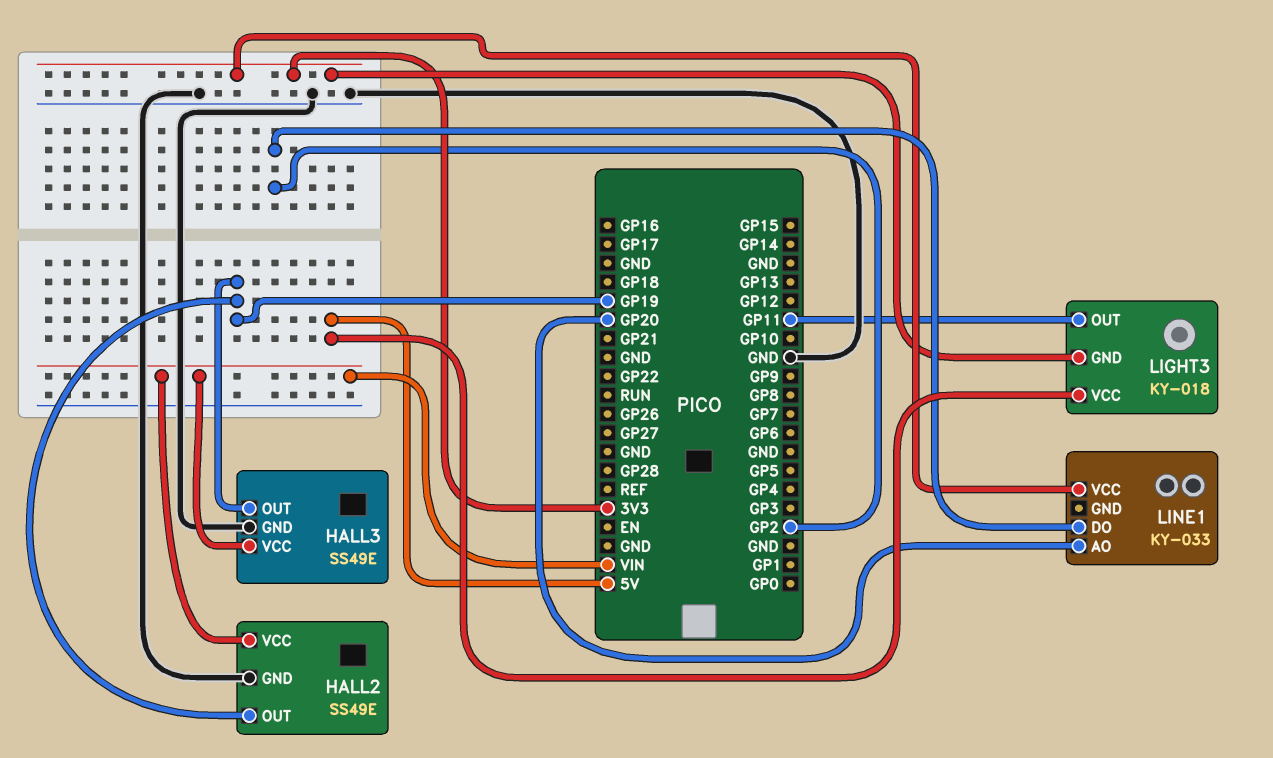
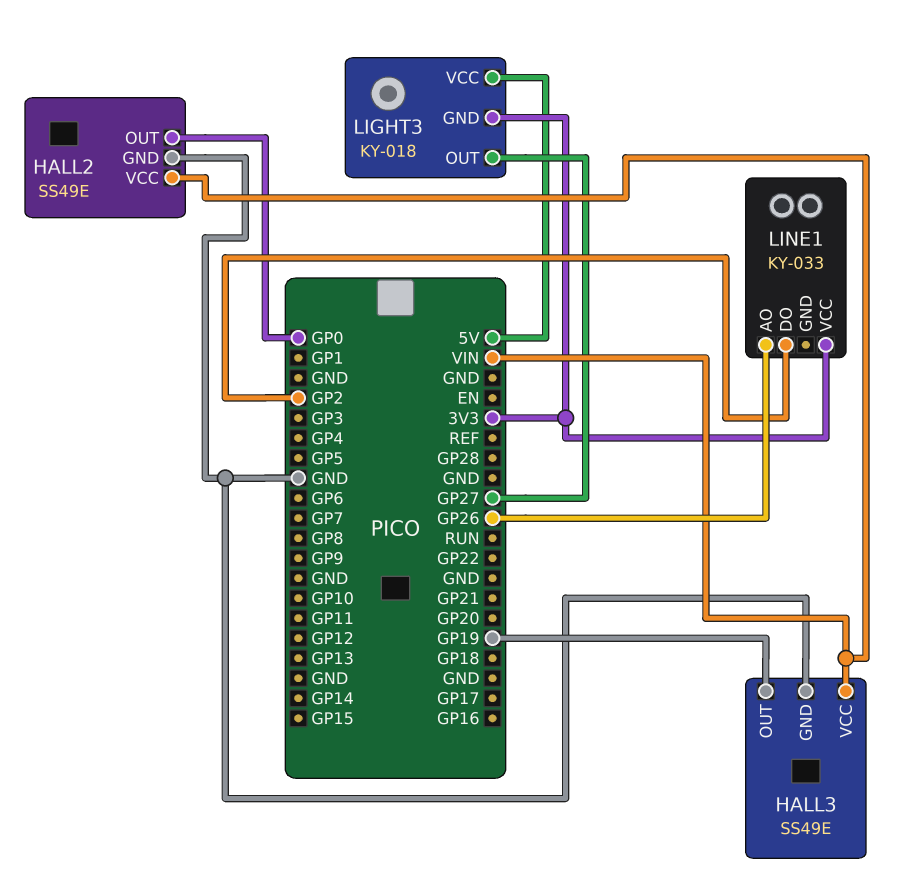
HALL2 pin OUT: GP19 -> GP0
LIGHT3 pin OUT: GP11 -> GP27
LINE1 pin AO: GP20 -> GP26

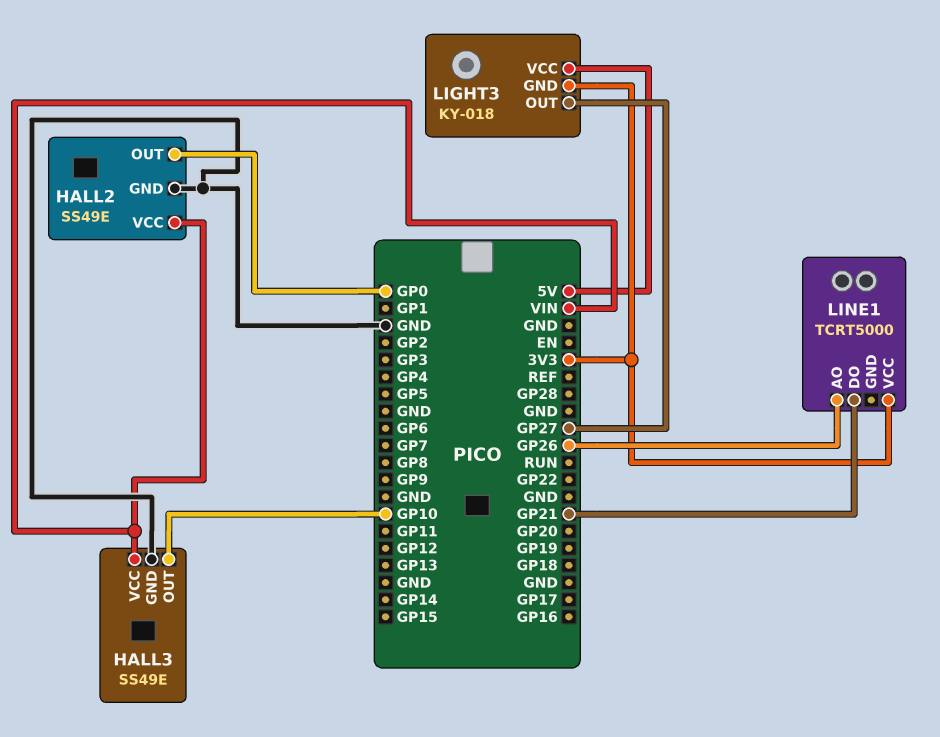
HALL3 pin OUT: GP19 -> GP10
LINE1: KY-033 -> TCRT5000
LINE1 pin DO: GP2 -> GP21

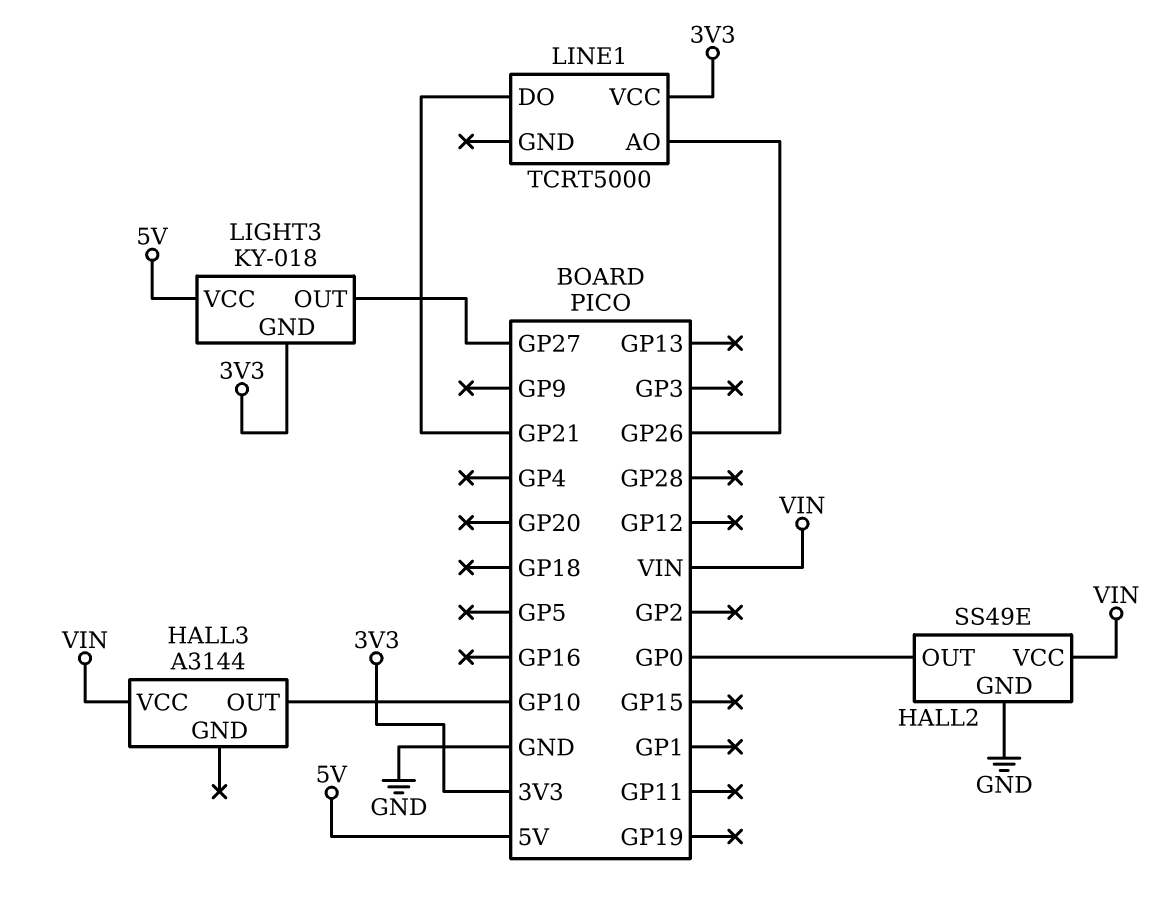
HALL3: SS49E -> A3144
HALL3 pin GND: GND -> none

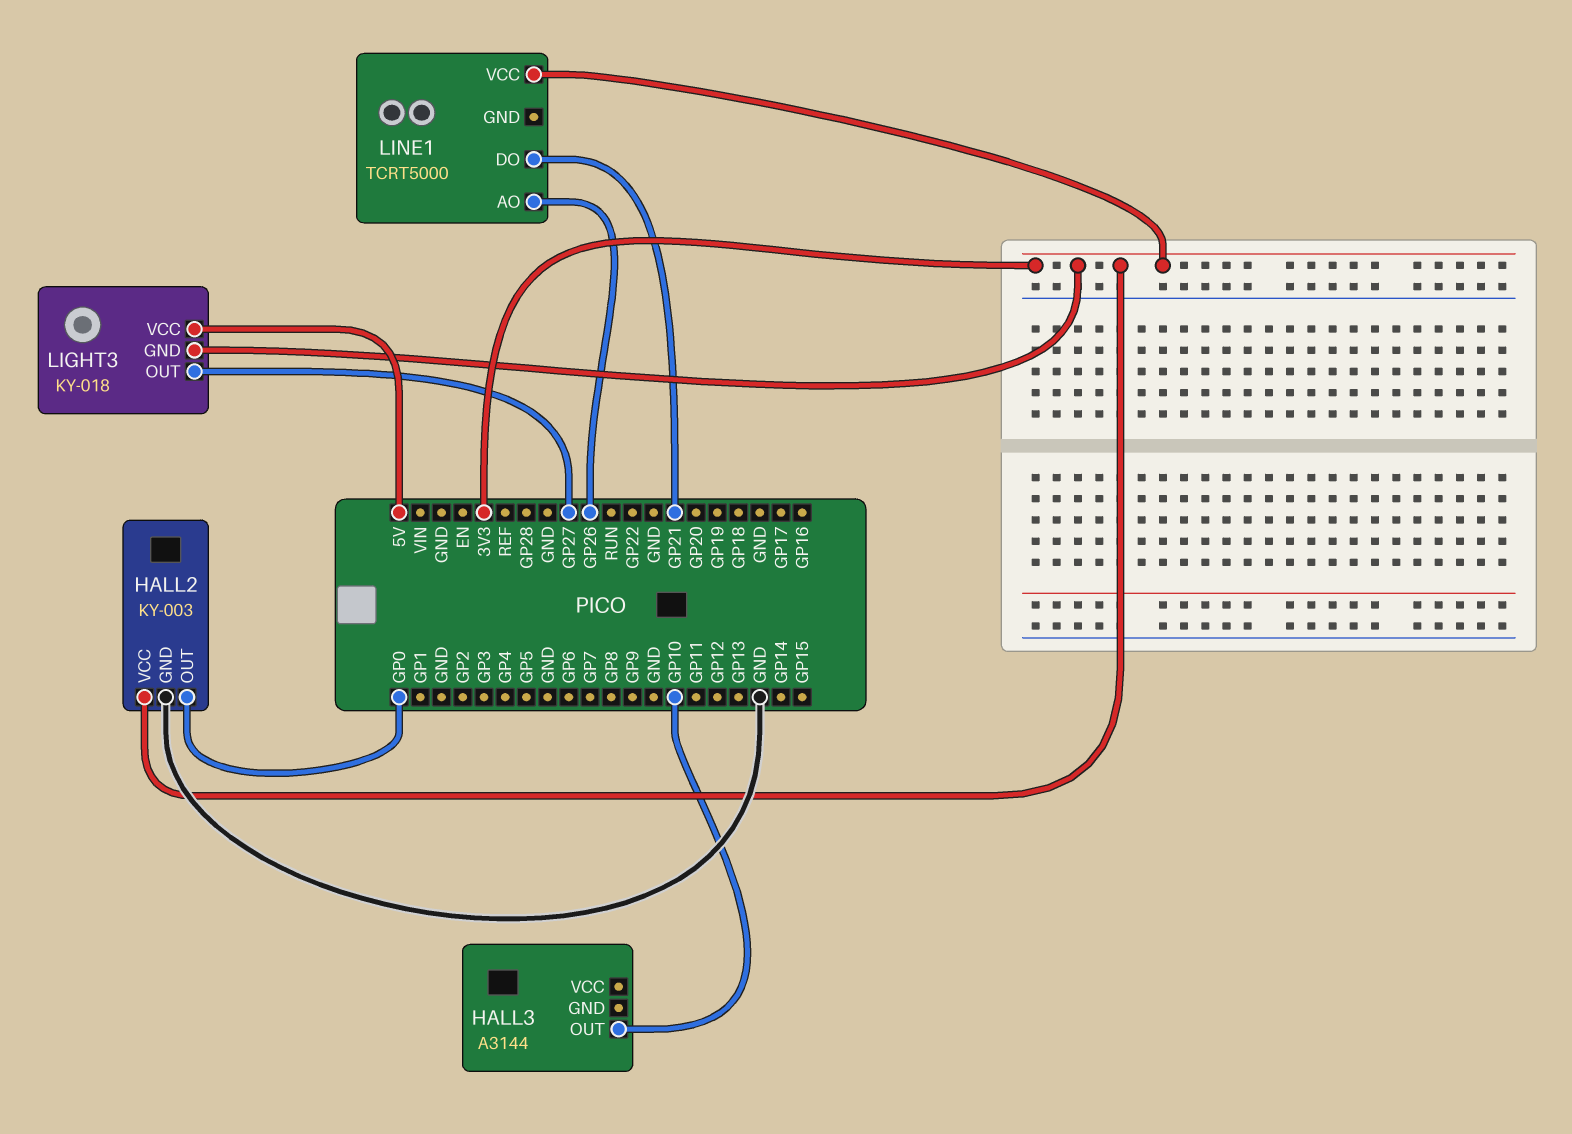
HALL2: SS49E -> KY-003
HALL2 pin VCC: VIN -> 3V3
HALL3 pin VCC: VIN -> none

